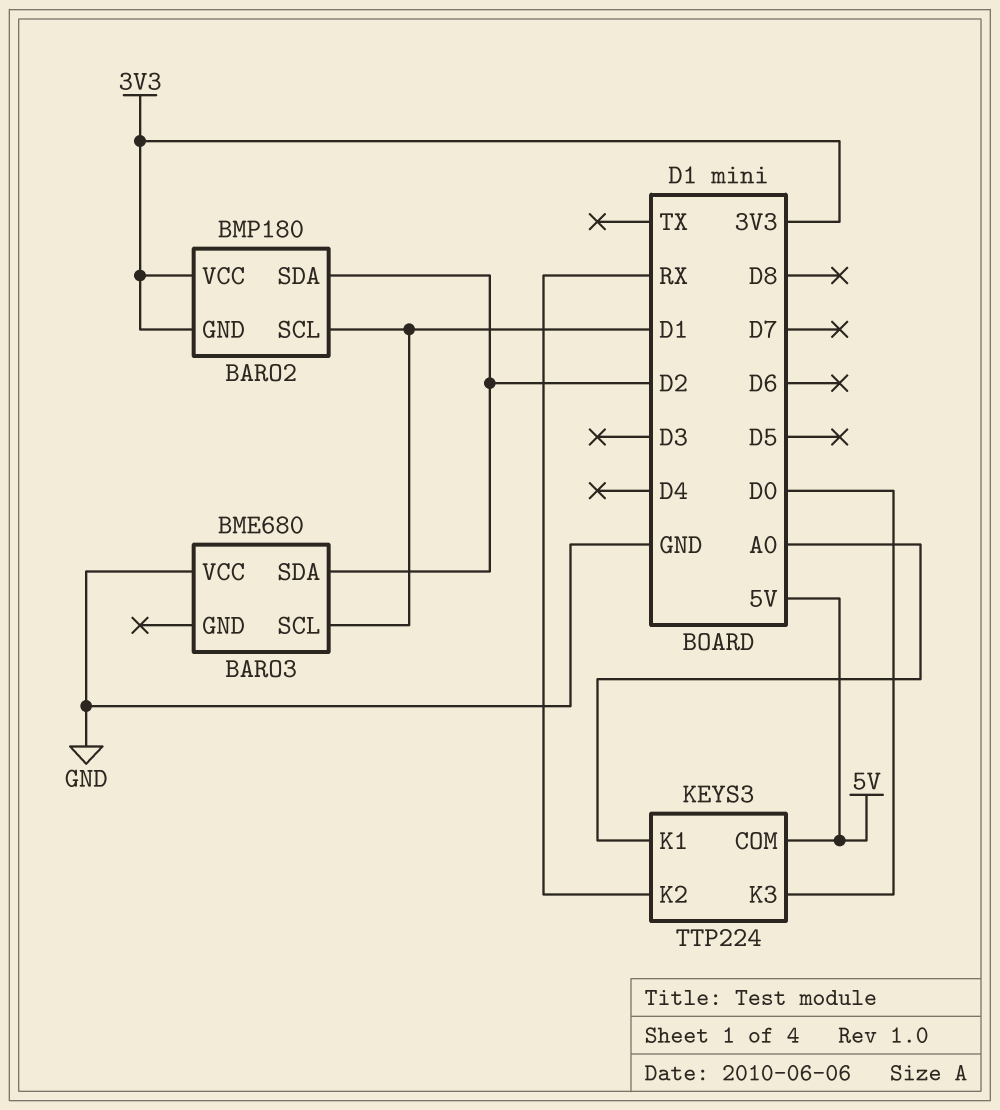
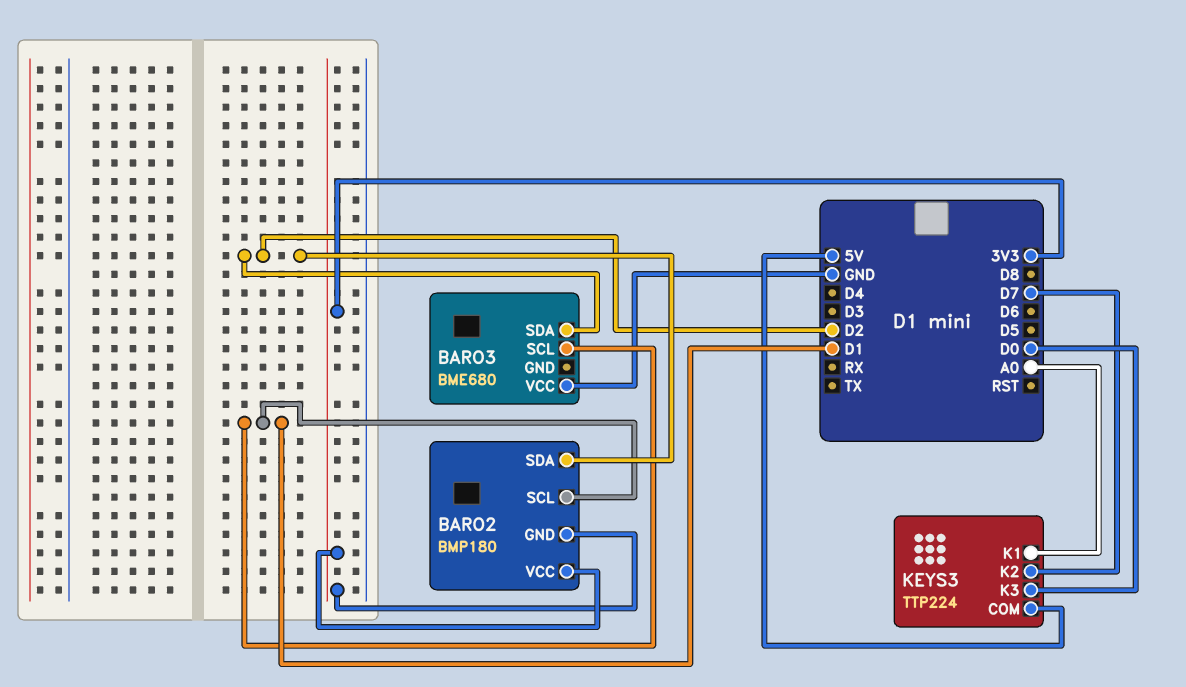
KEYS3 pin K2: RX -> D7

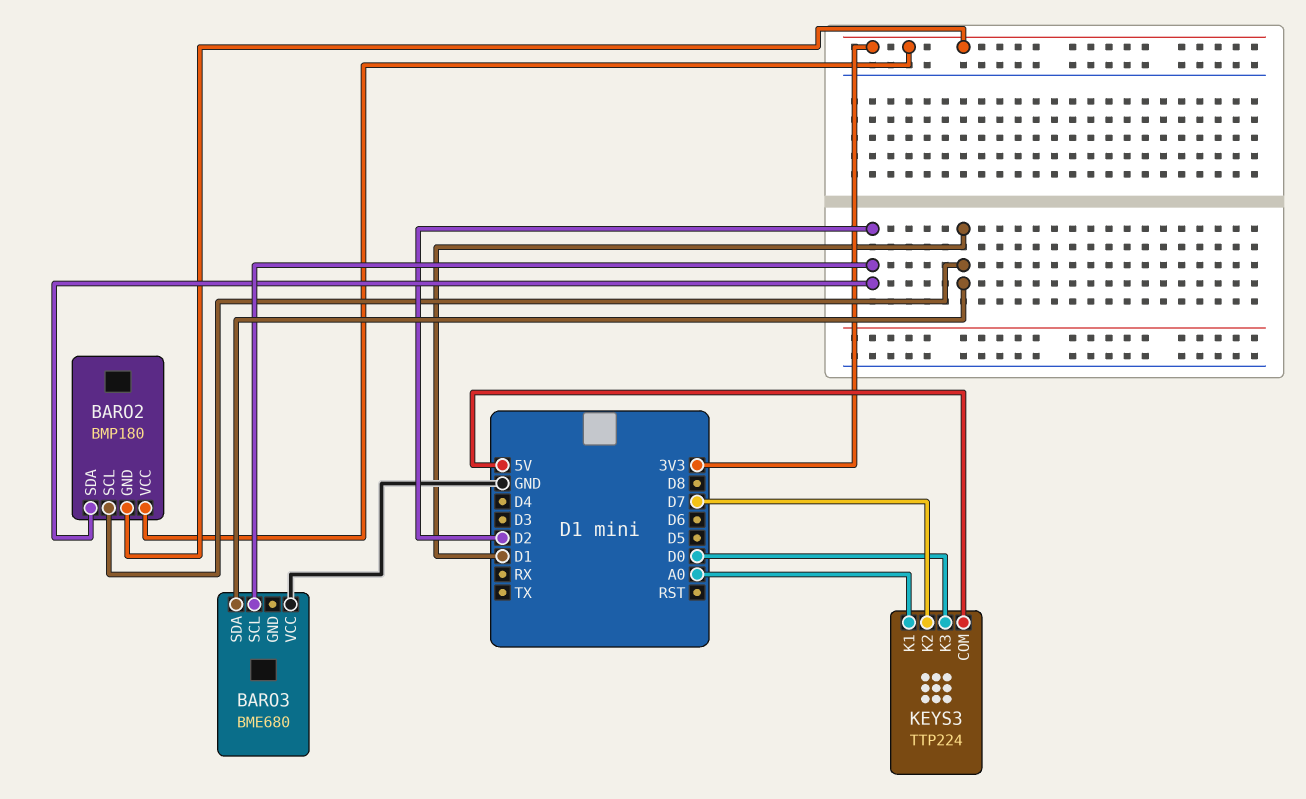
BARO3 pin SCL: D1 -> D2
BARO3 pin SDA: D2 -> D1

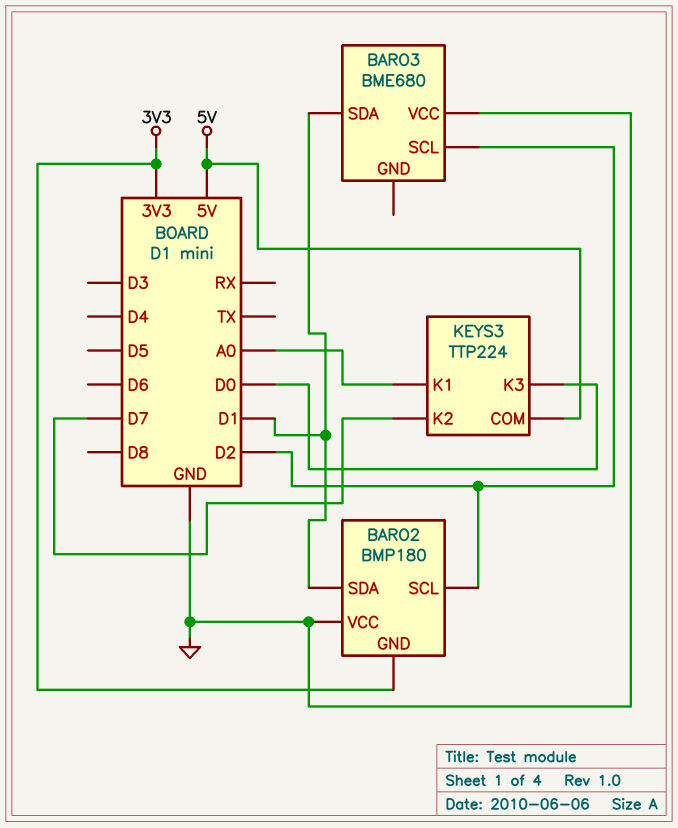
BARO2 pin SCL: D1 -> D2
BARO2 pin SDA: D2 -> D1
BARO2 pin VCC: 3V3 -> GND

